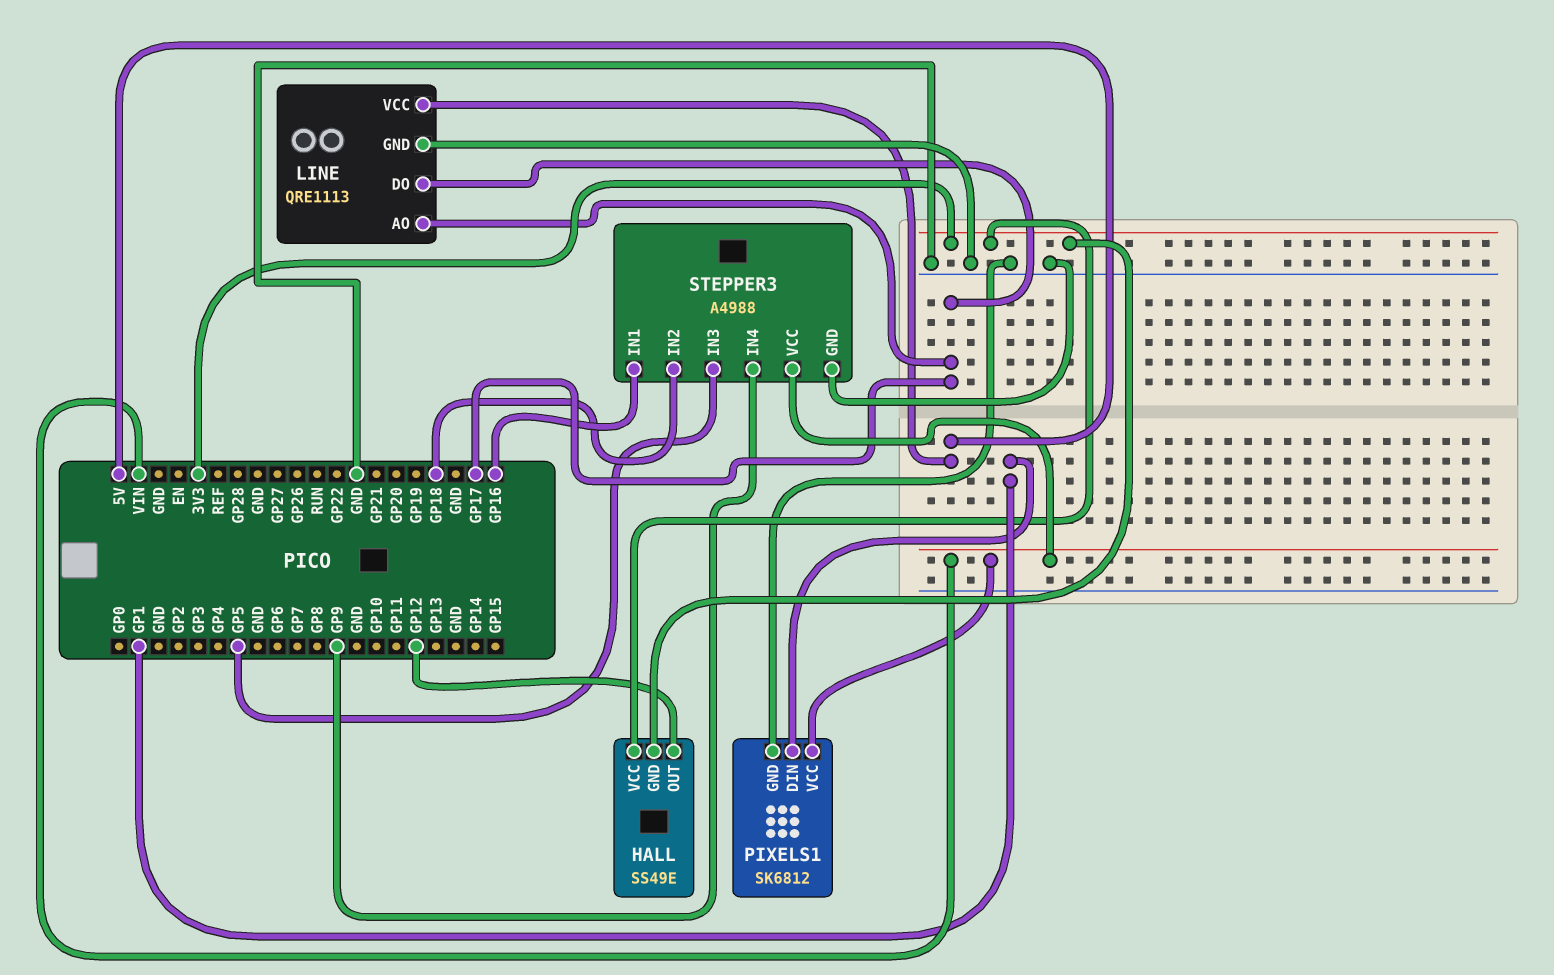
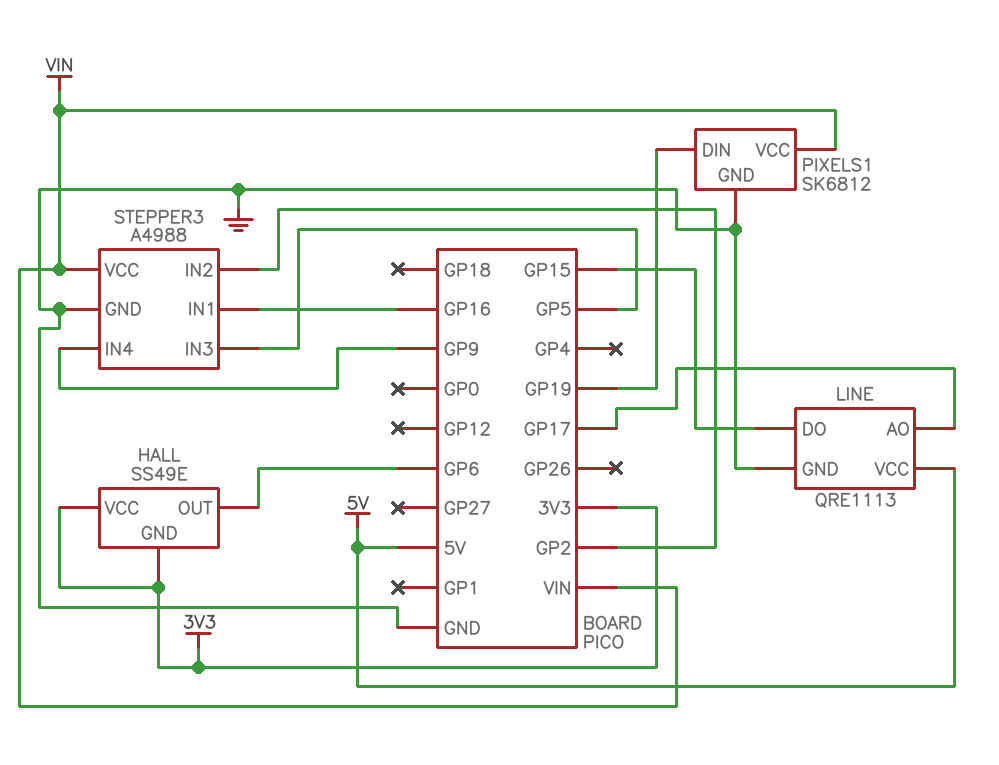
HALL pin OUT: GP12 -> GP6
LINE pin DO: GP17 -> GP15
PIXELS1 pin DIN: GP1 -> GP19
STEPPER3 pin IN2: GP18 -> GP2

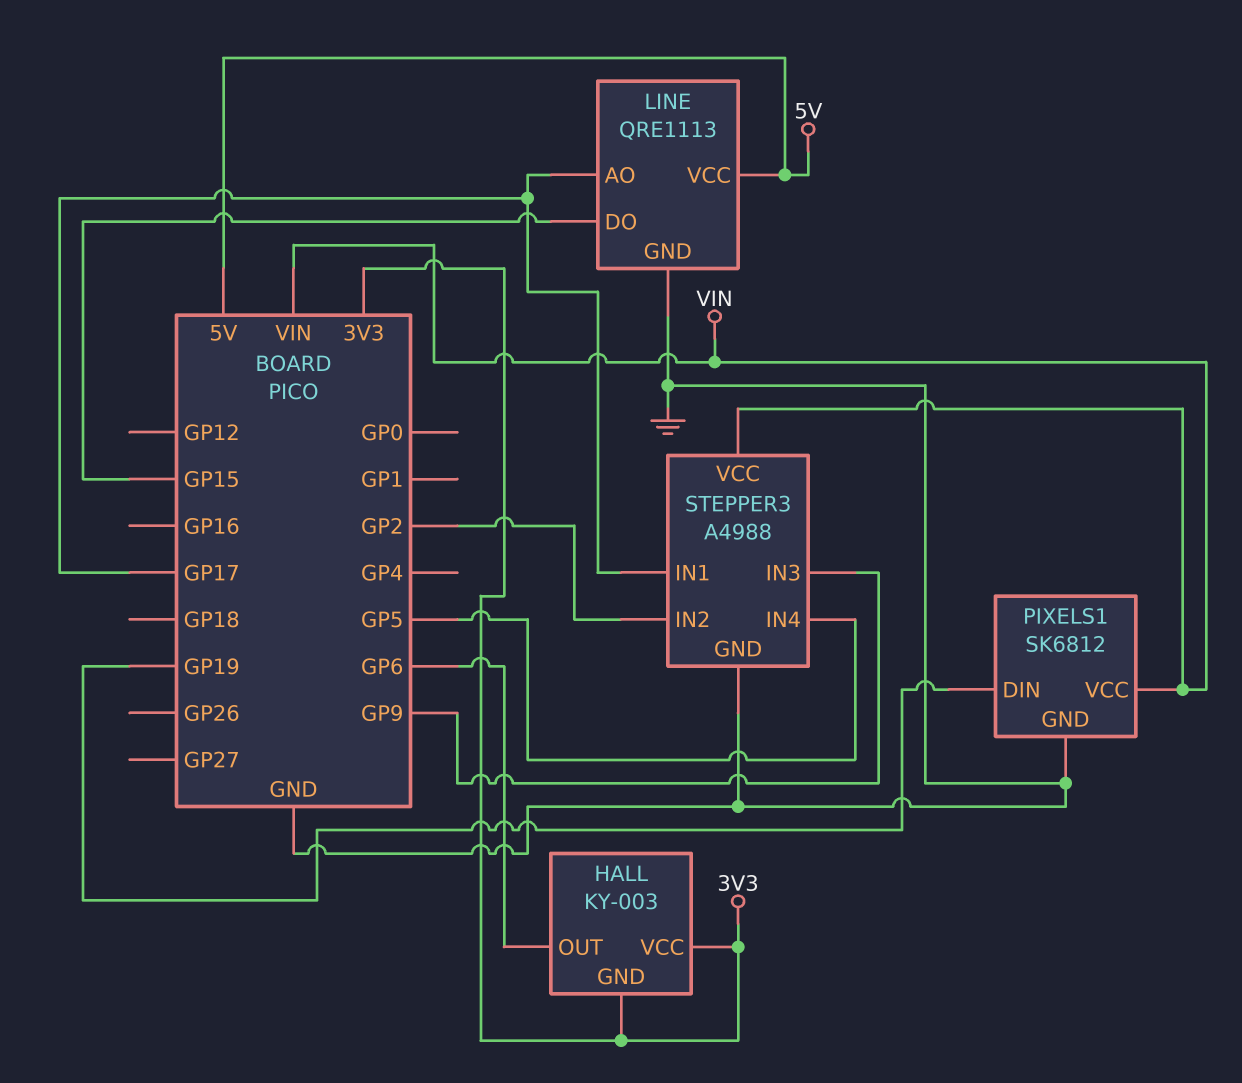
HALL: SS49E -> KY-003
STEPPER3 pin IN1: GP16 -> GP17
STEPPER3 pin IN3: GP5 -> GP9
STEPPER3 pin IN4: GP9 -> GP5

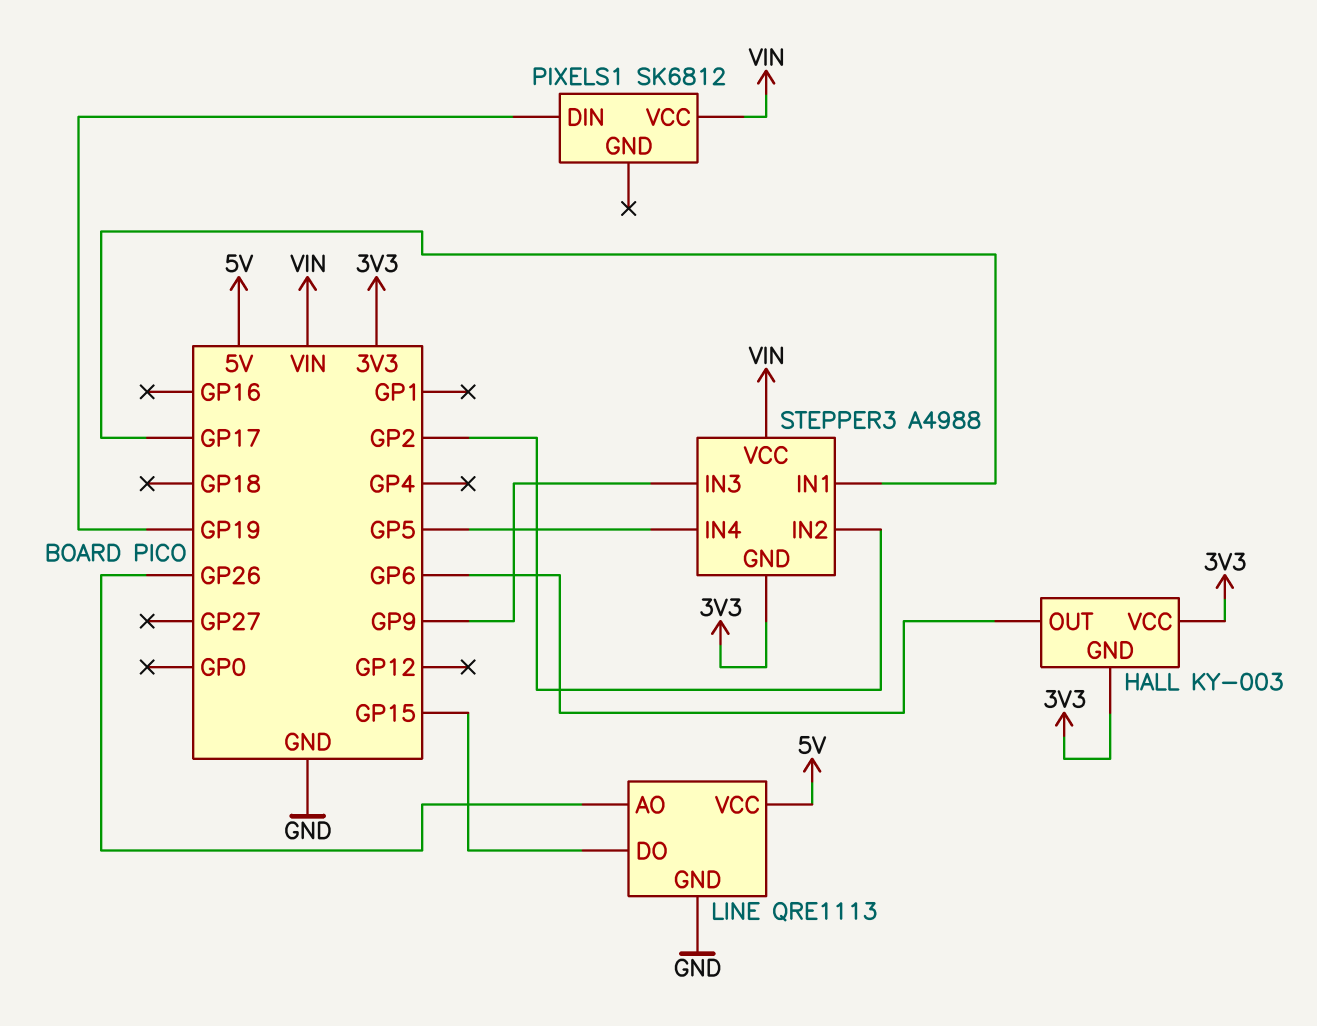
LINE pin AO: GP17 -> GP26
PIXELS1 pin GND: GND -> none
STEPPER3 pin GND: GND -> 3V3

